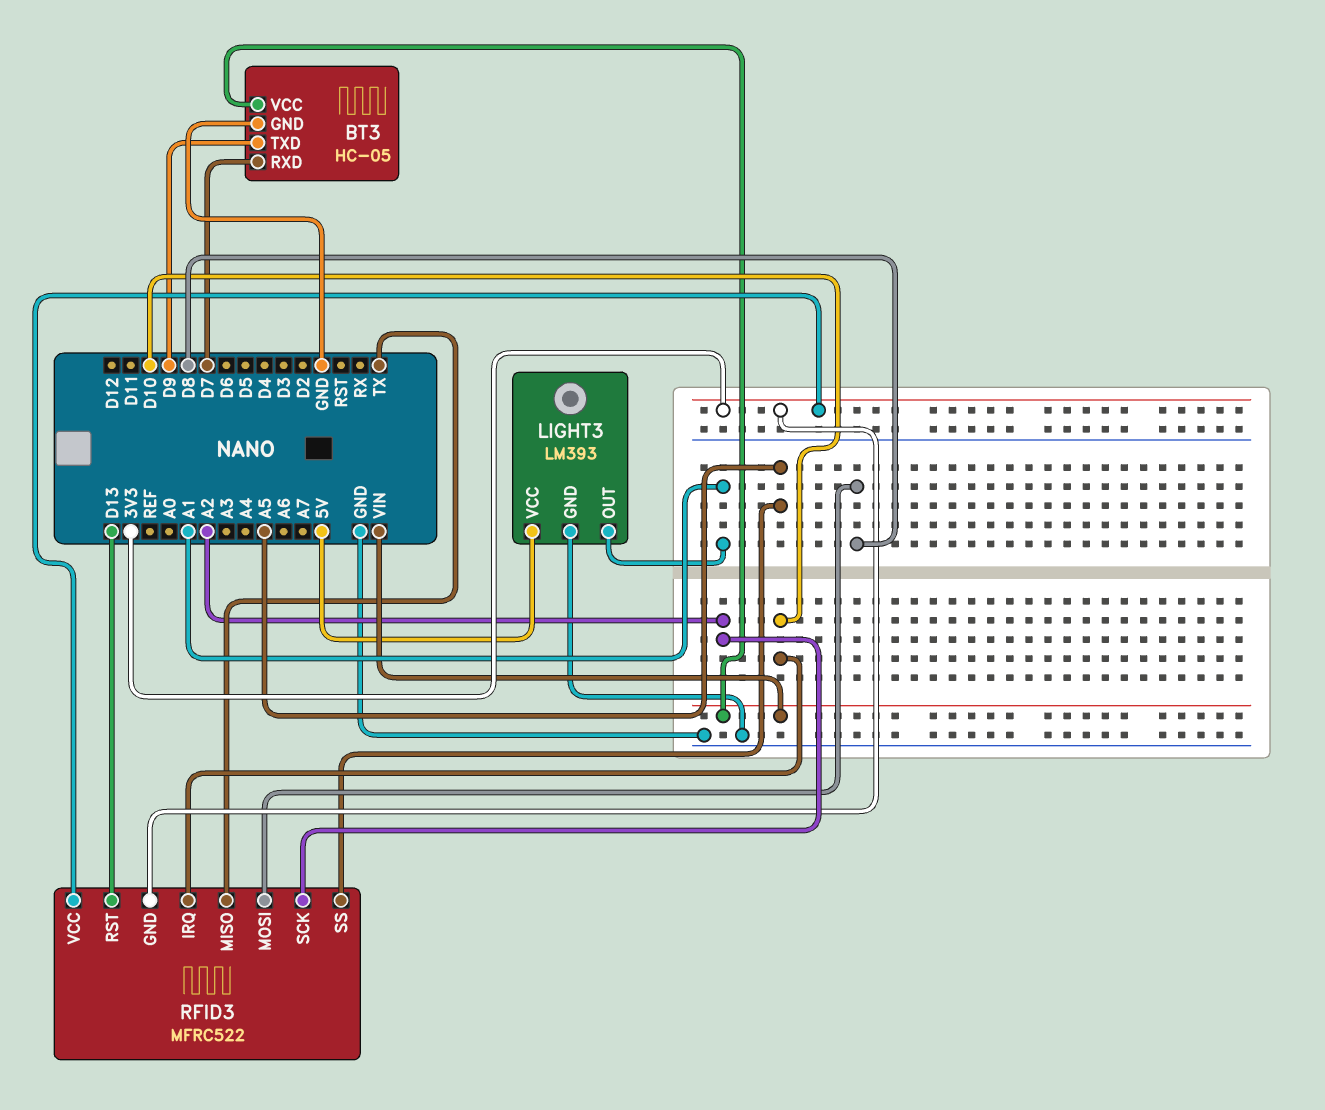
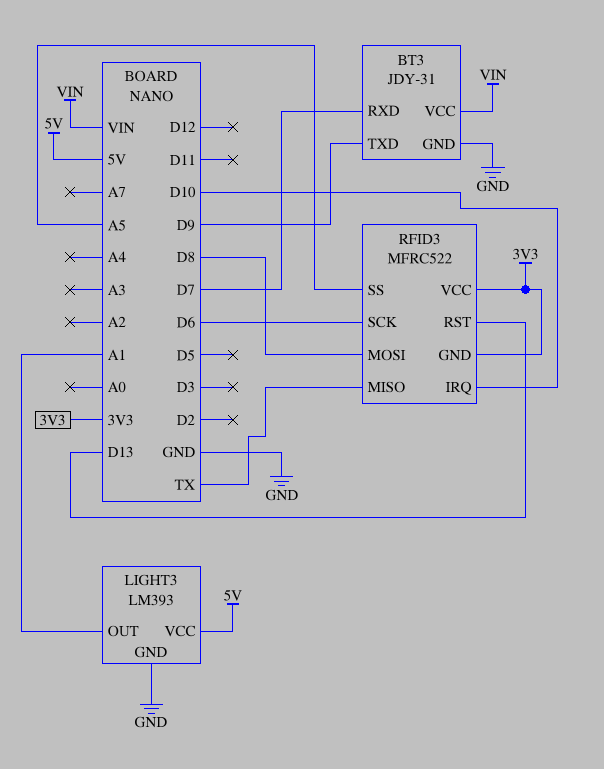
BT3: HC-05 -> JDY-31
RFID3 pin SCK: A2 -> D6

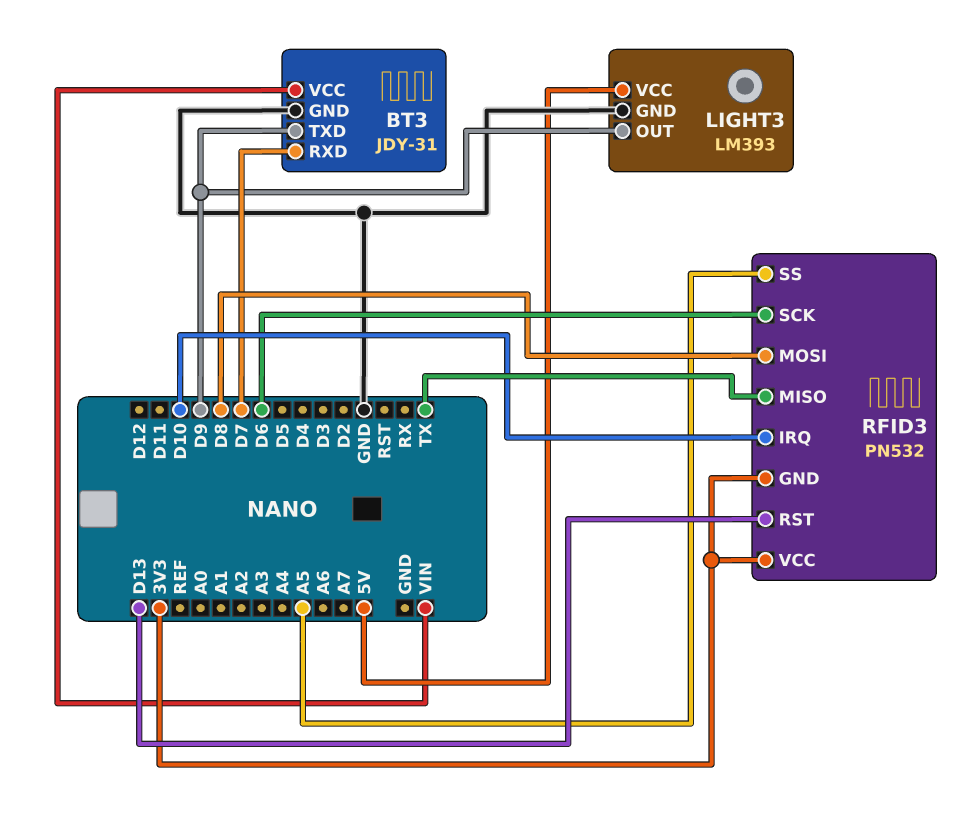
LIGHT3 pin OUT: A1 -> D9
RFID3: MFRC522 -> PN532

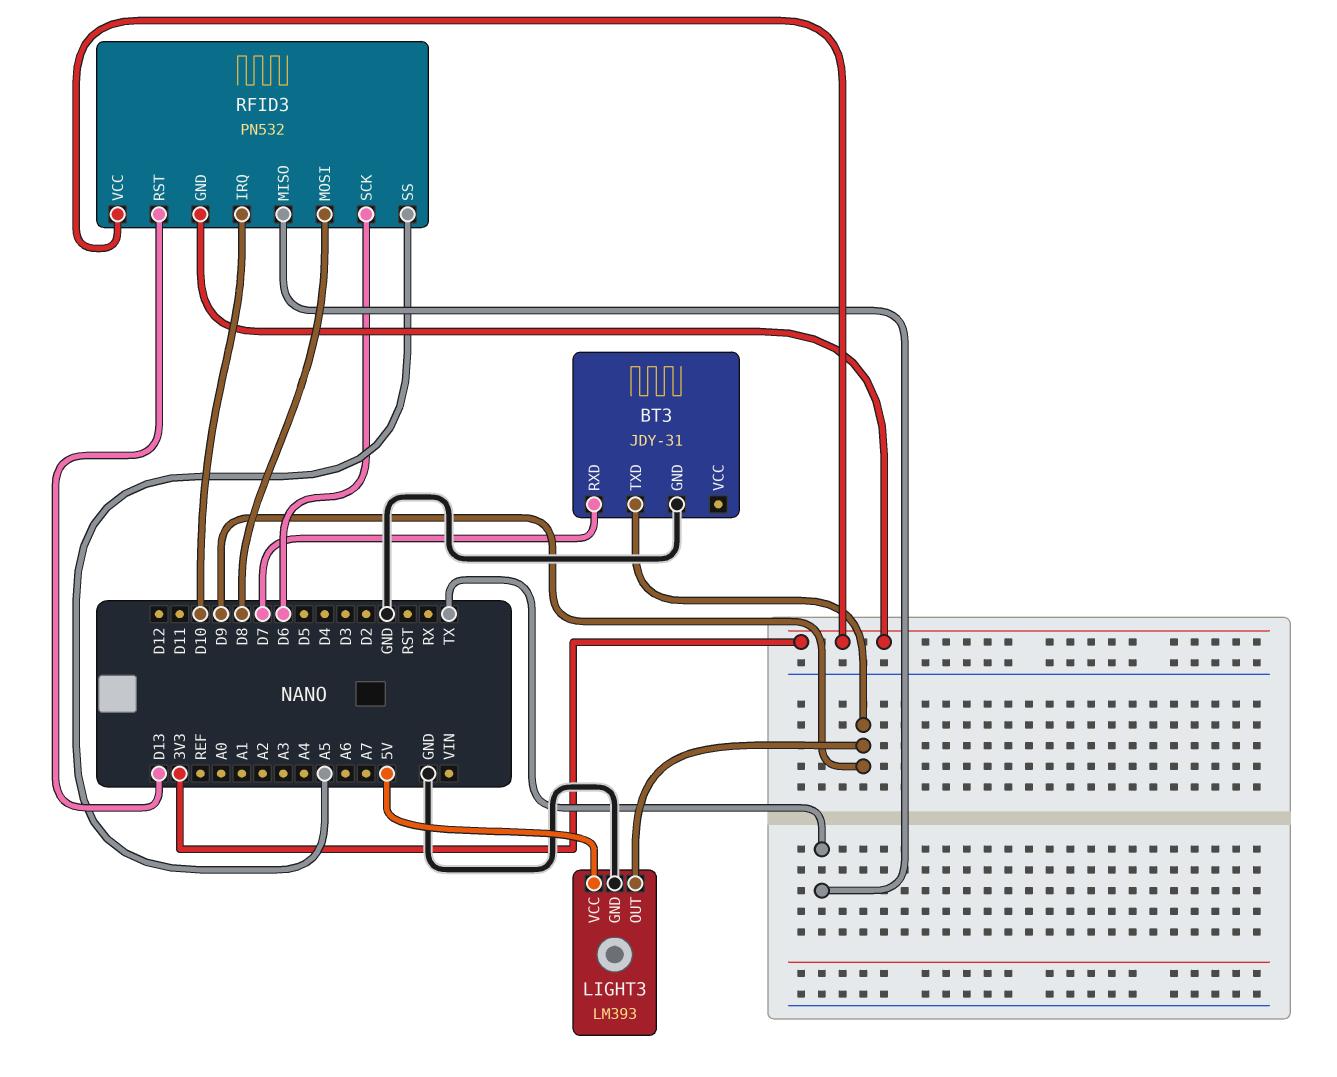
BT3 pin VCC: VIN -> none

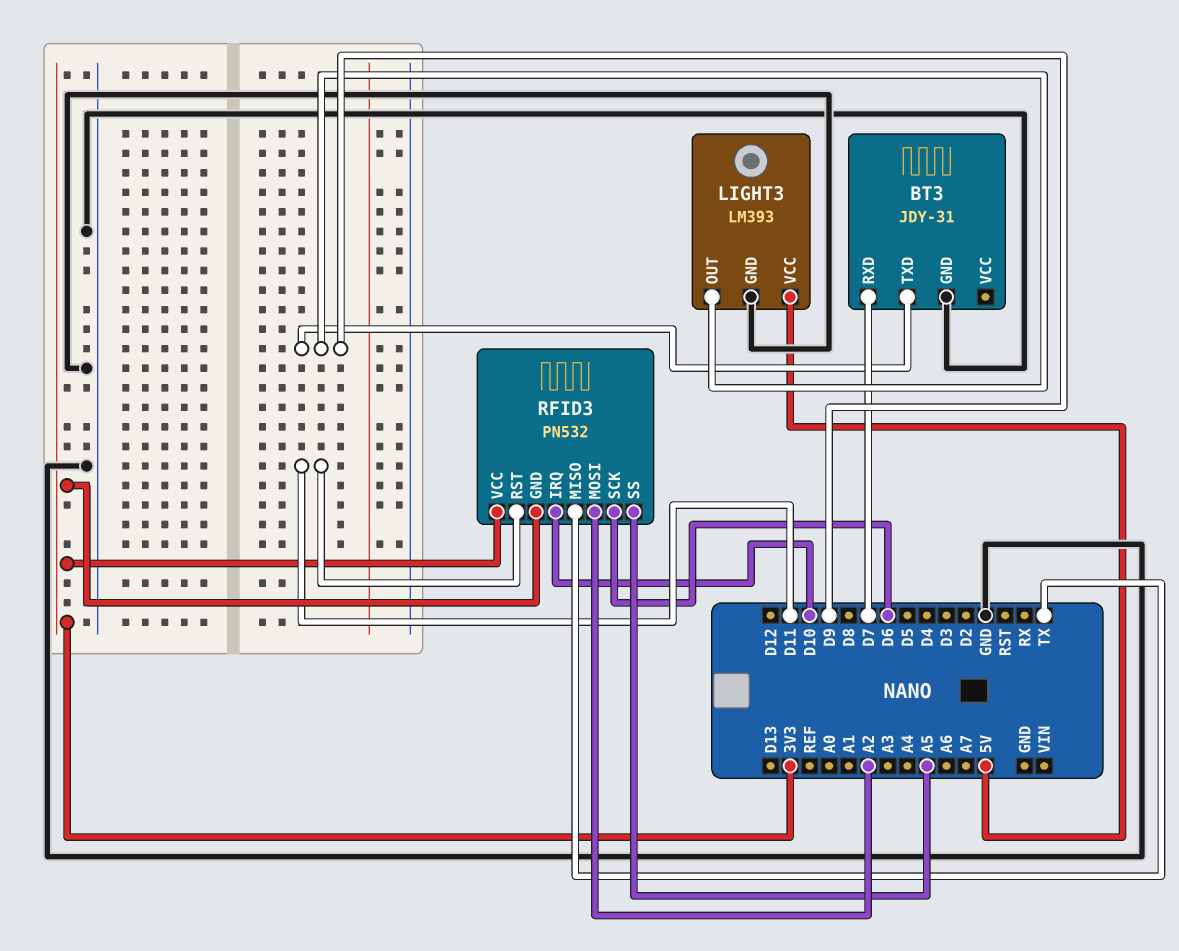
RFID3 pin MOSI: D8 -> A2
RFID3 pin RST: D13 -> D11

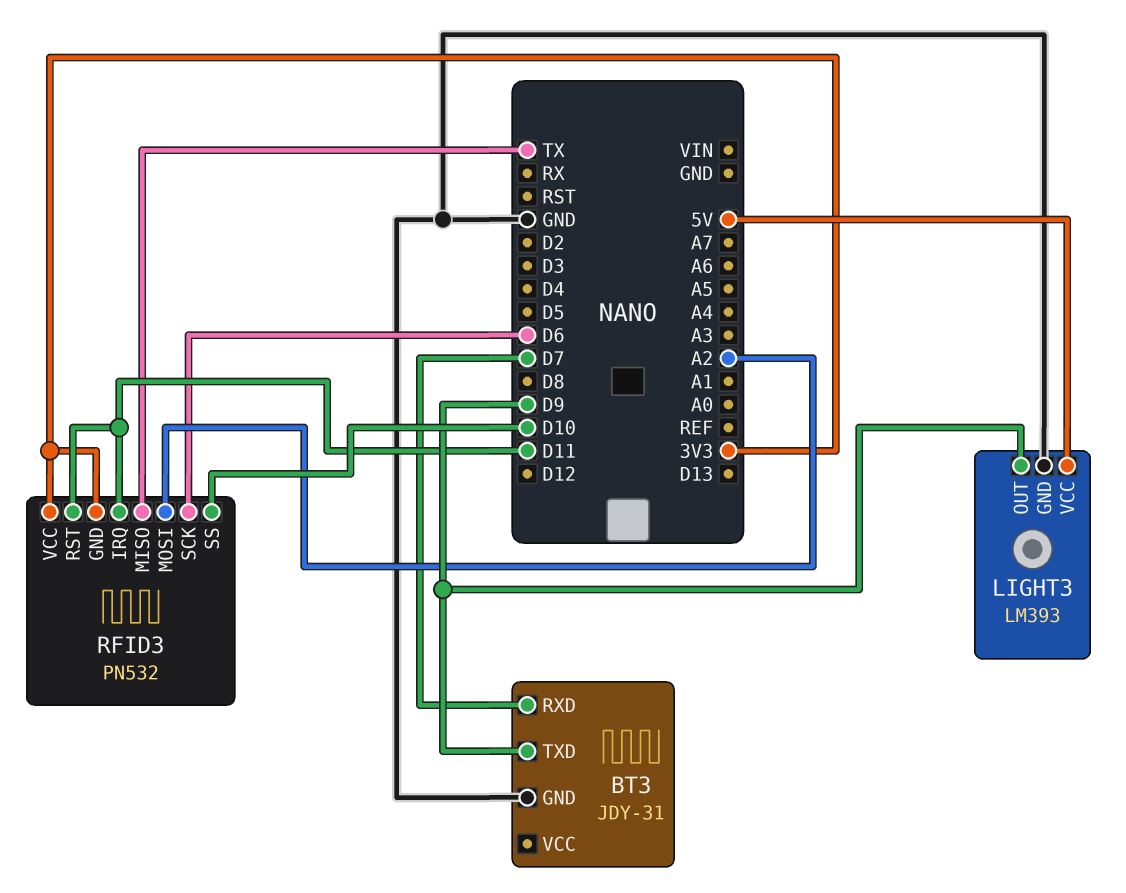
RFID3 pin IRQ: D10 -> D11
RFID3 pin SS: A5 -> D10

